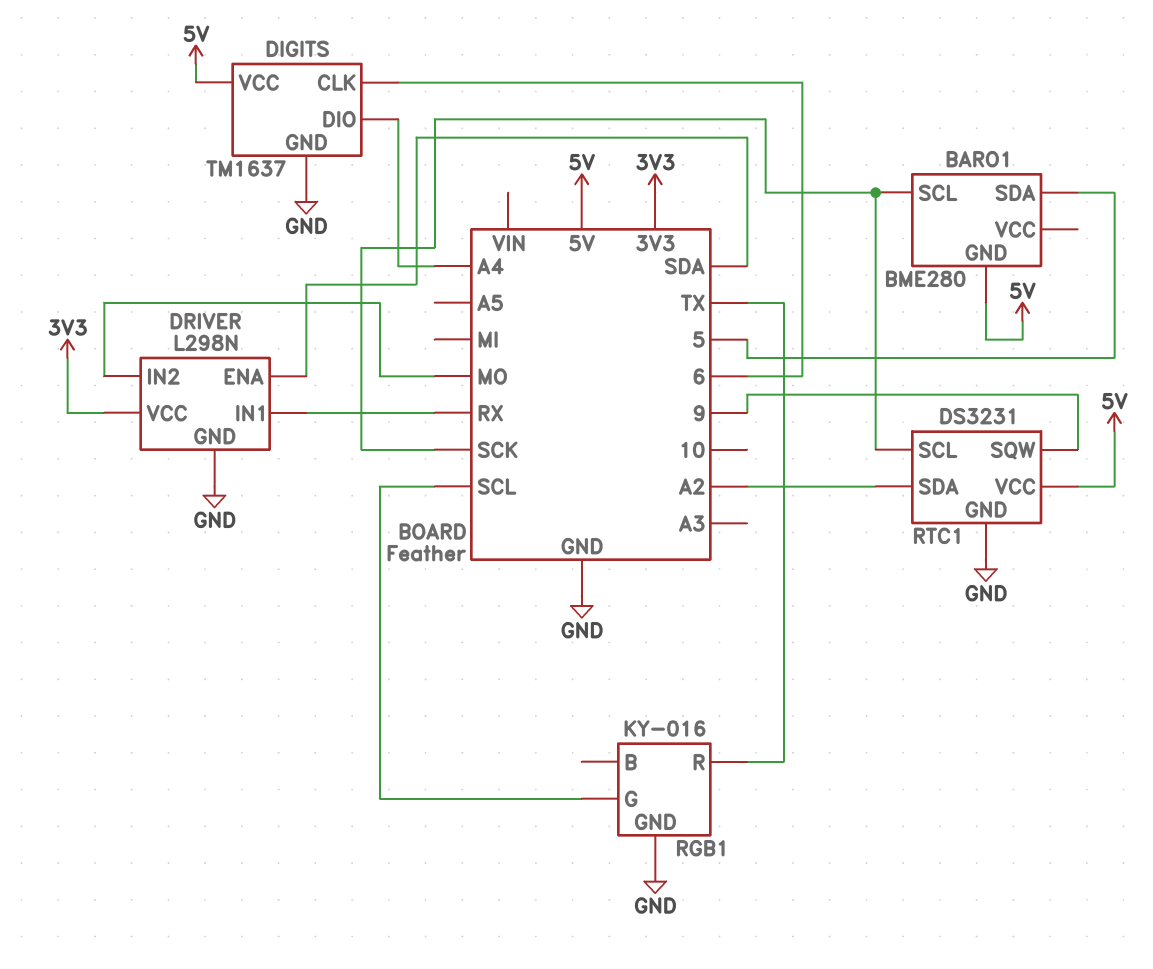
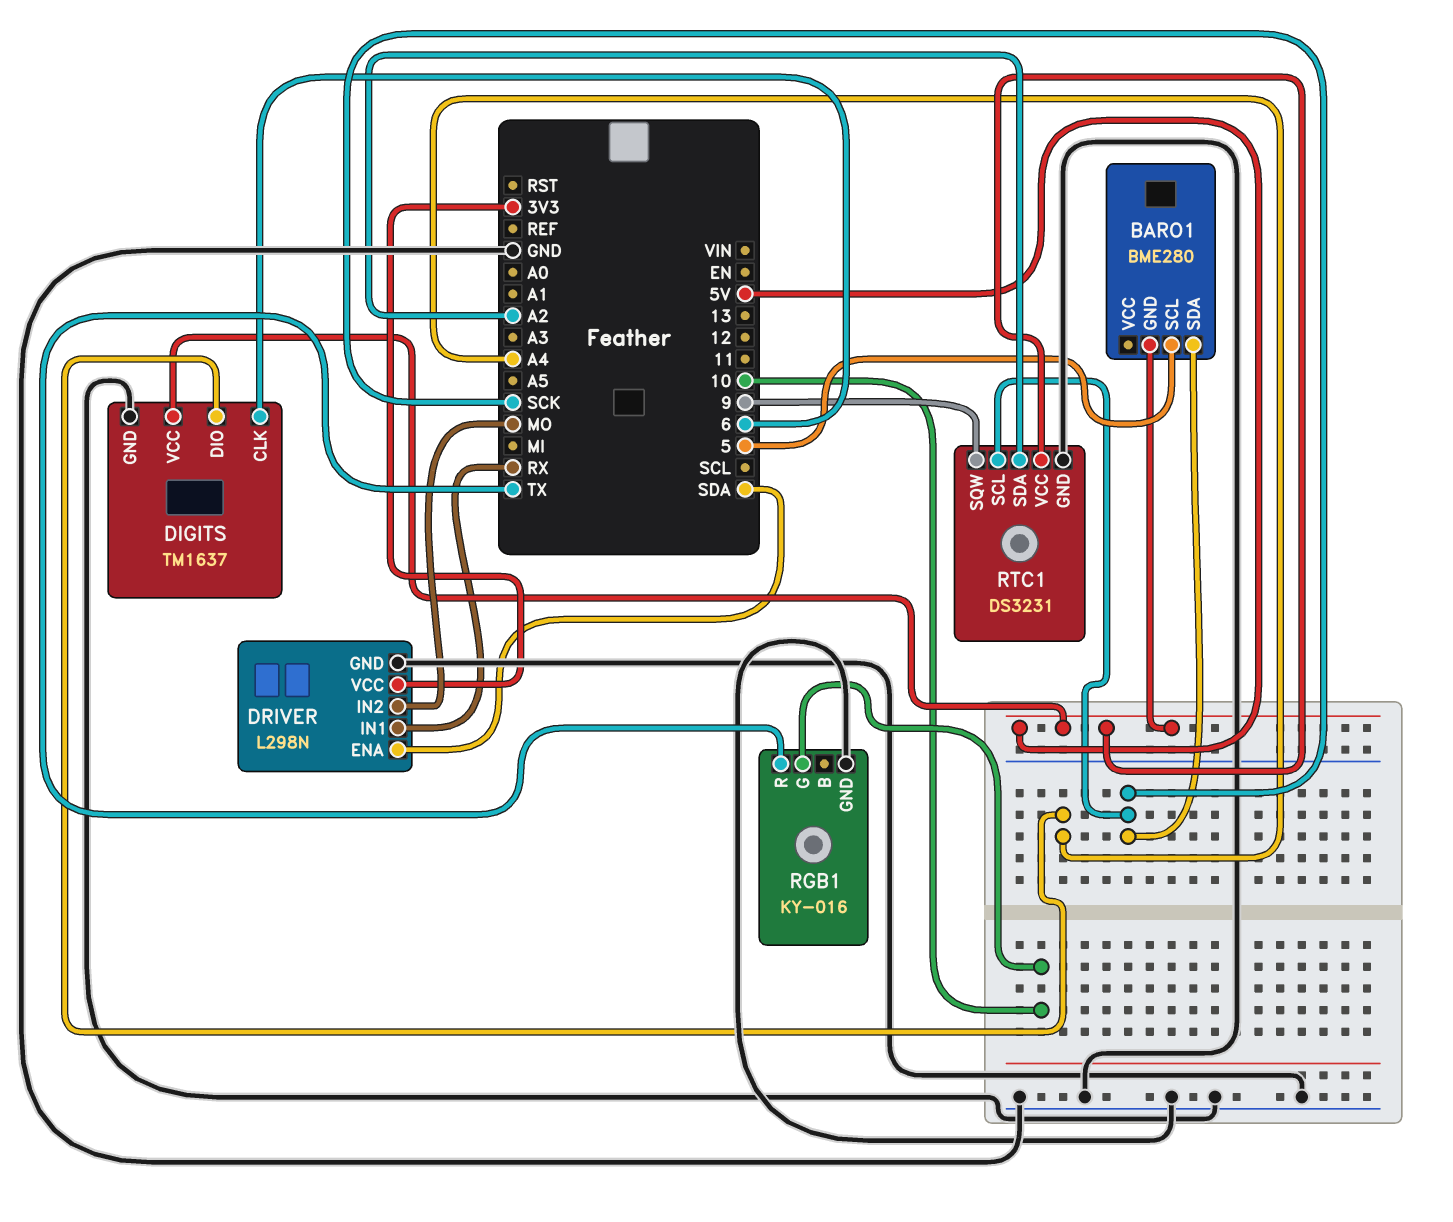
BARO1 pin SCL: SCK -> 5
BARO1 pin SDA: 5 -> SCK
RGB1 pin G: SCL -> 10

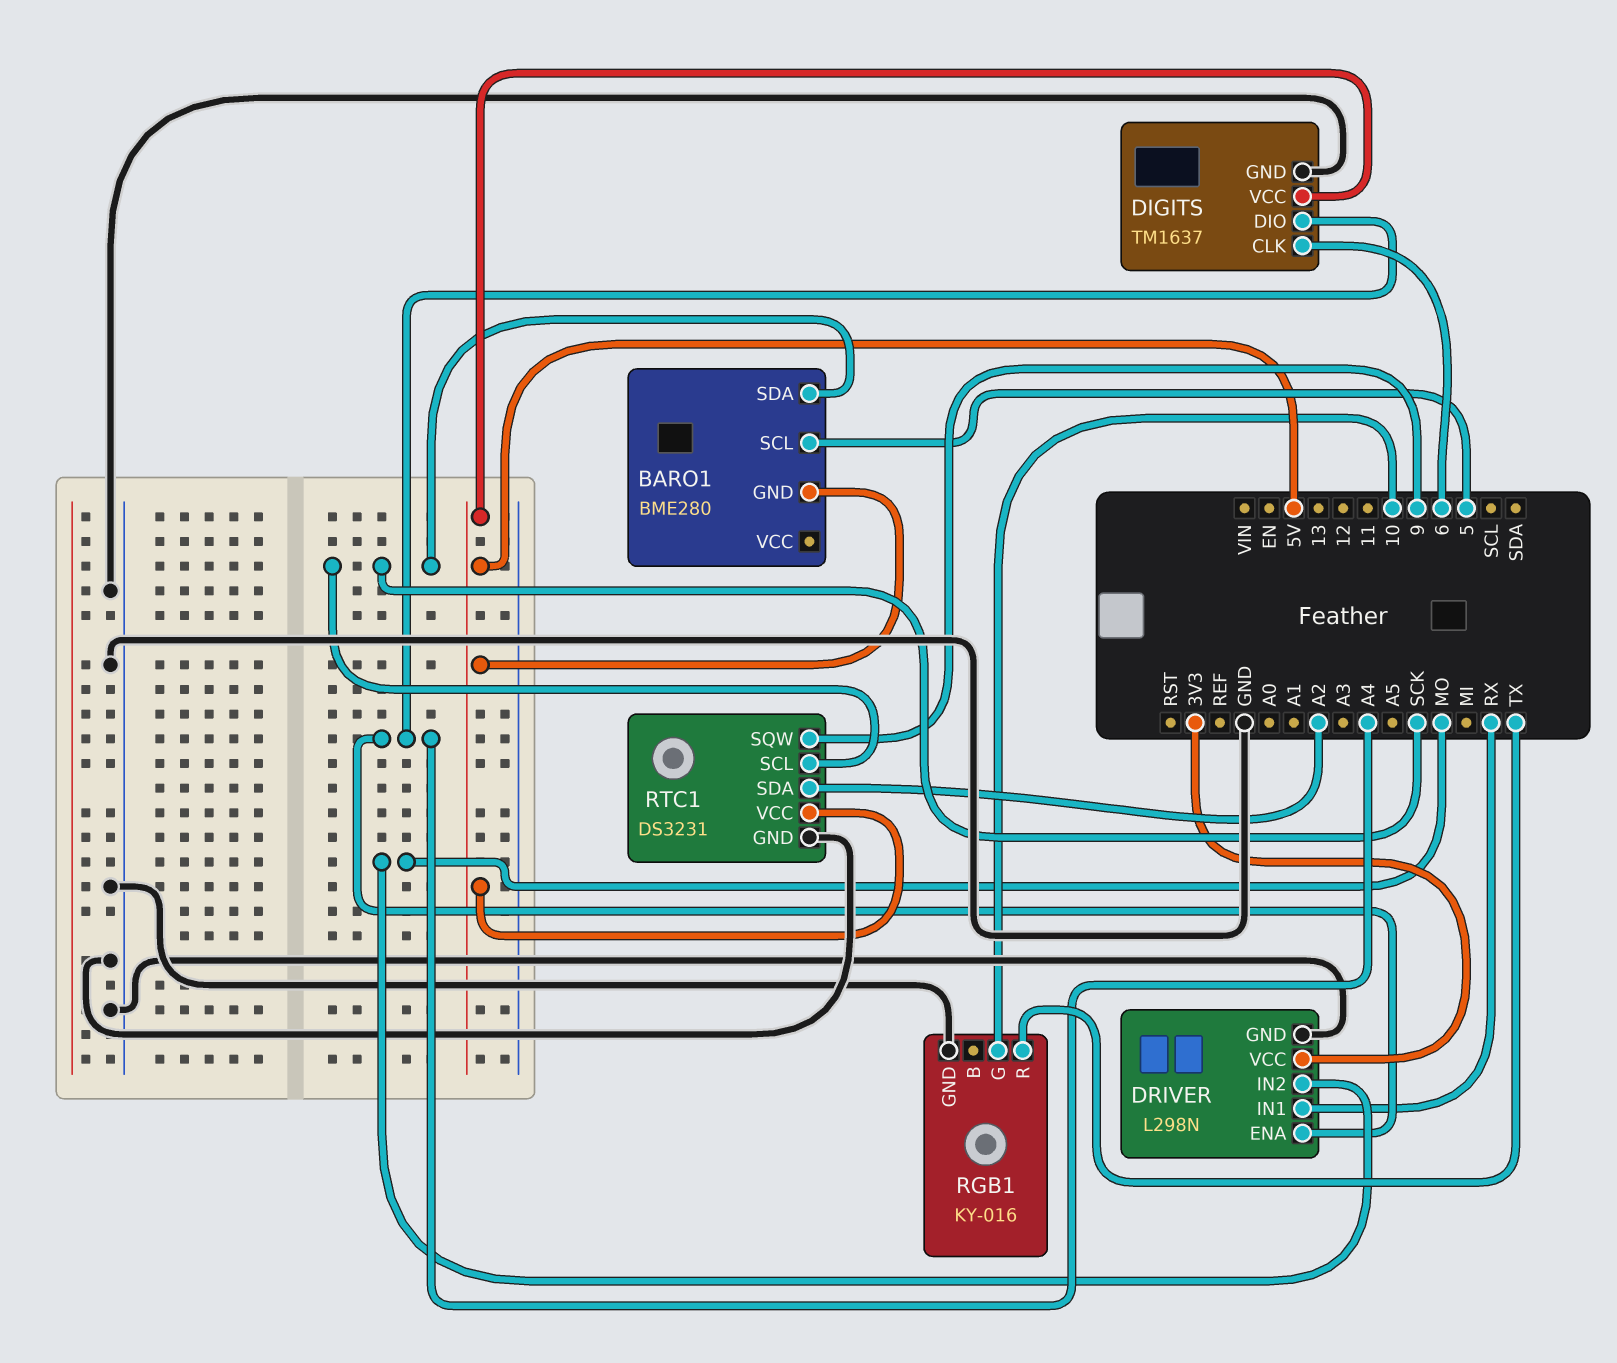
DRIVER pin ENA: SDA -> A4

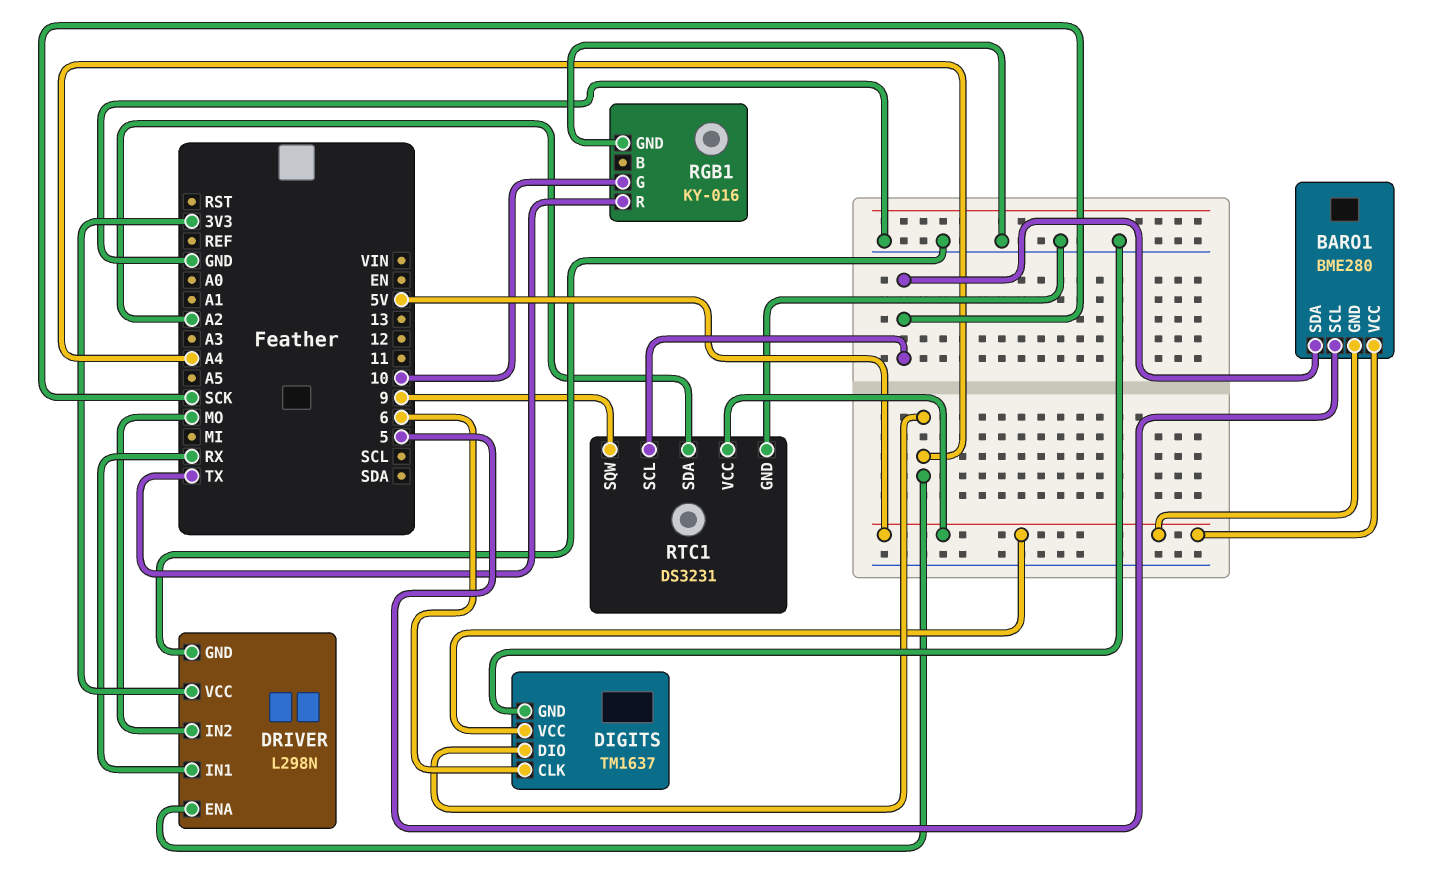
BARO1 pin VCC: none -> 5V

